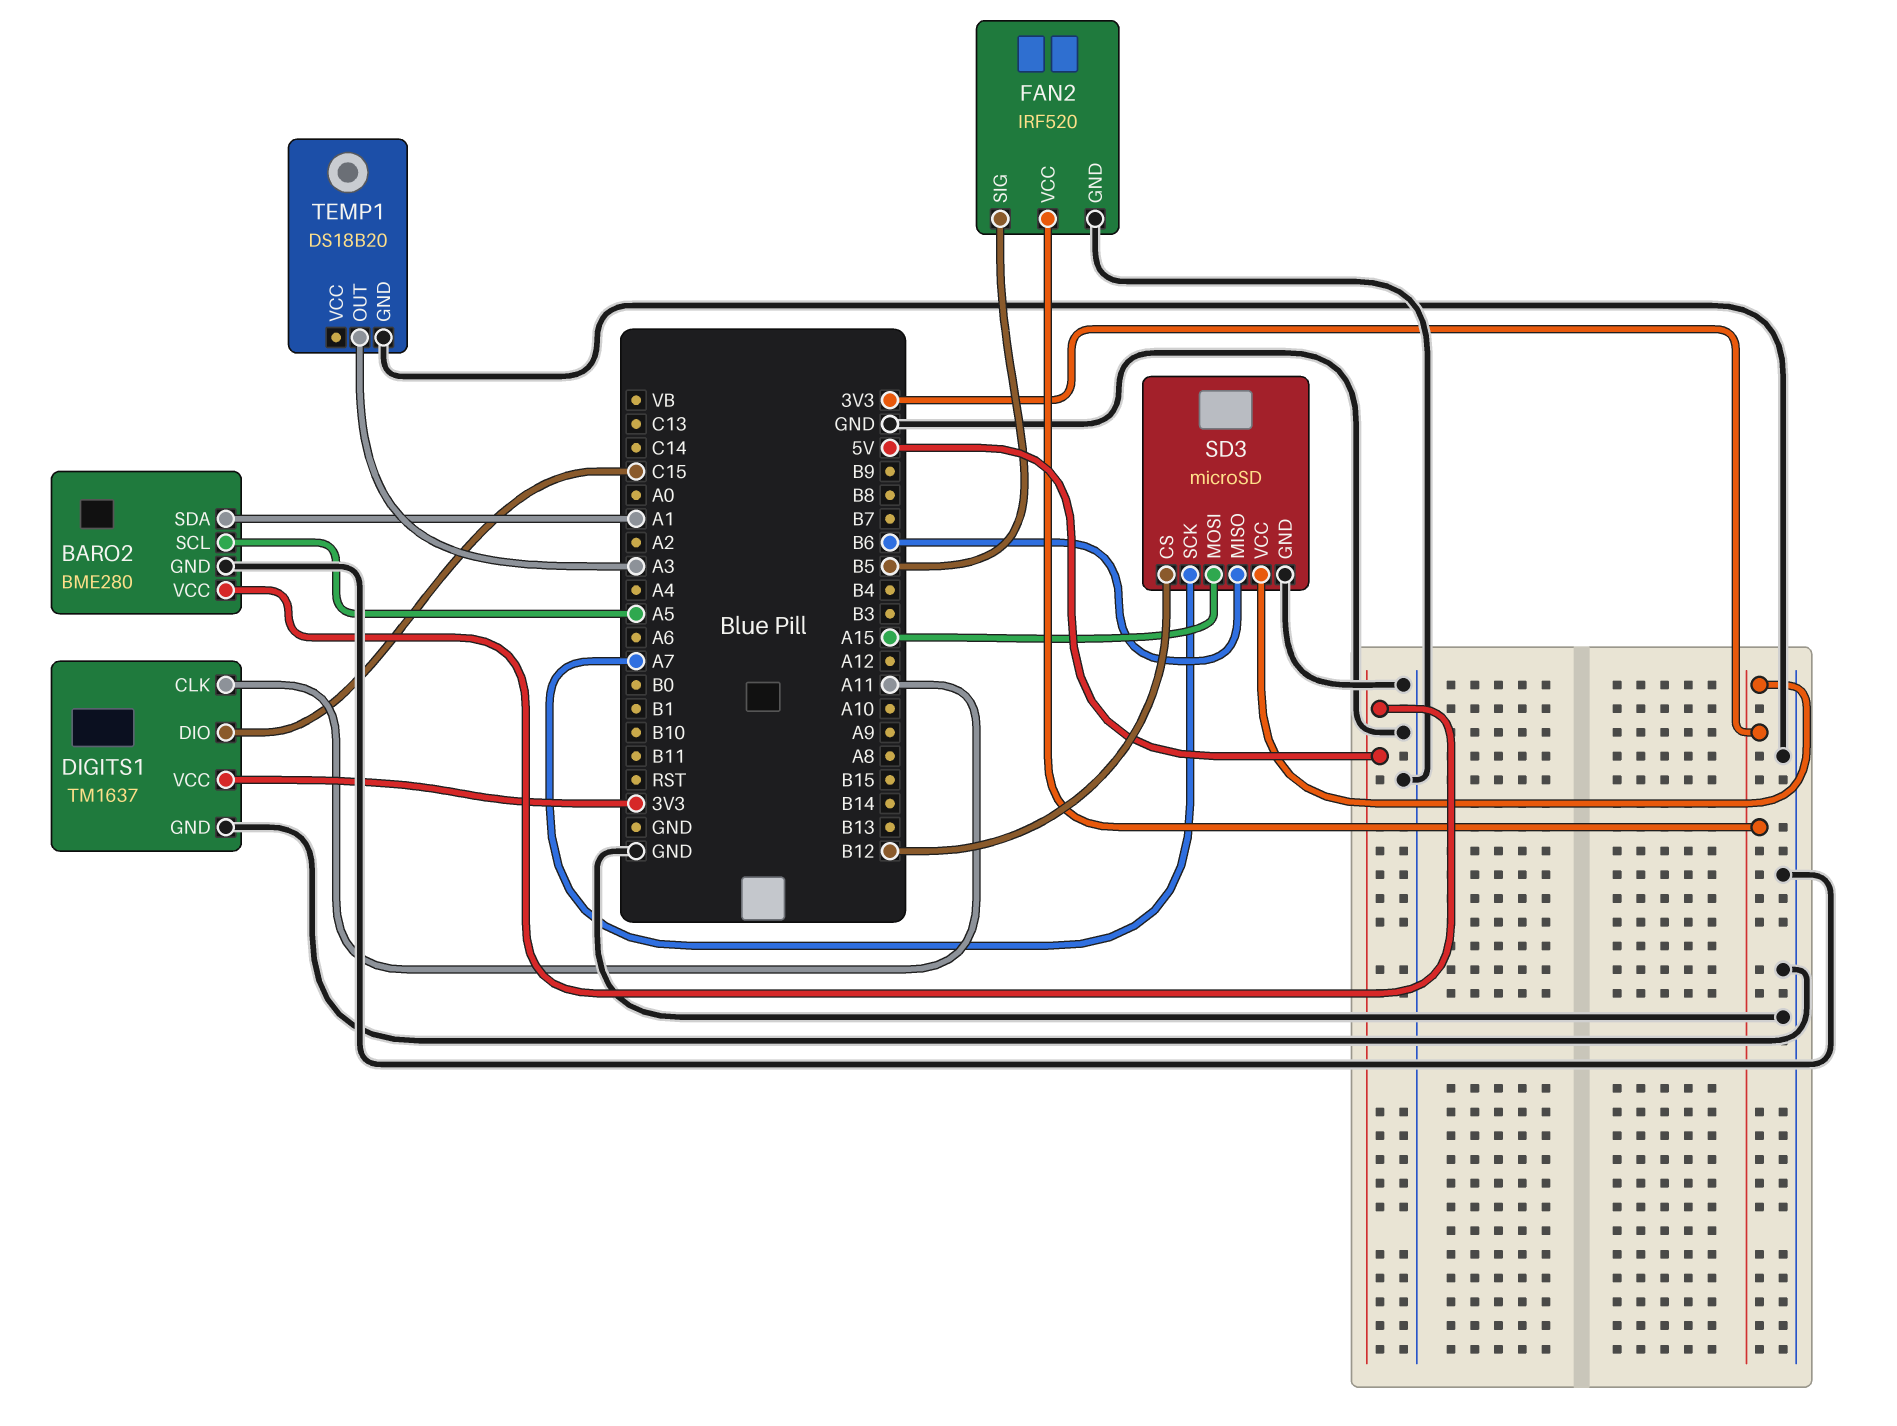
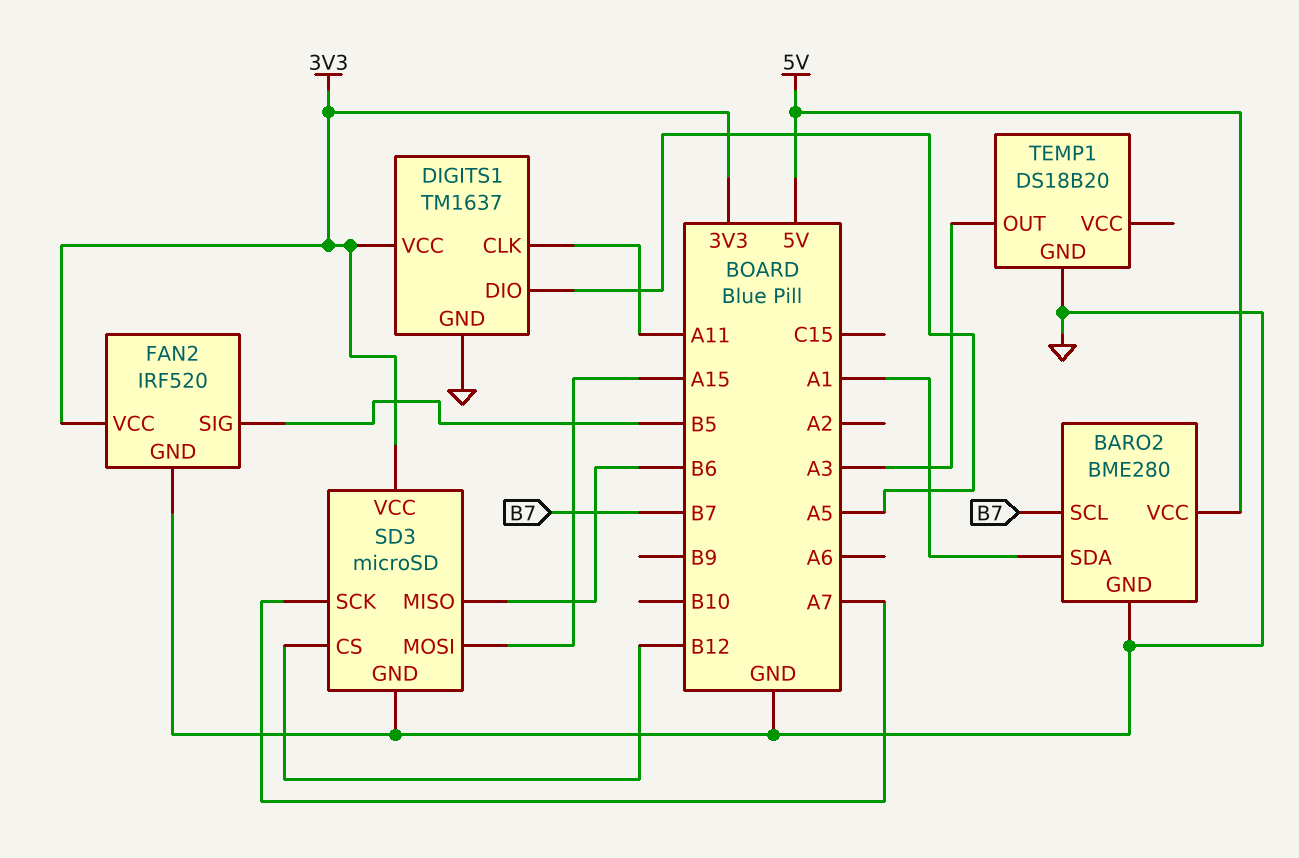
BARO2 pin SCL: A5 -> B7
DIGITS1 pin DIO: C15 -> A5

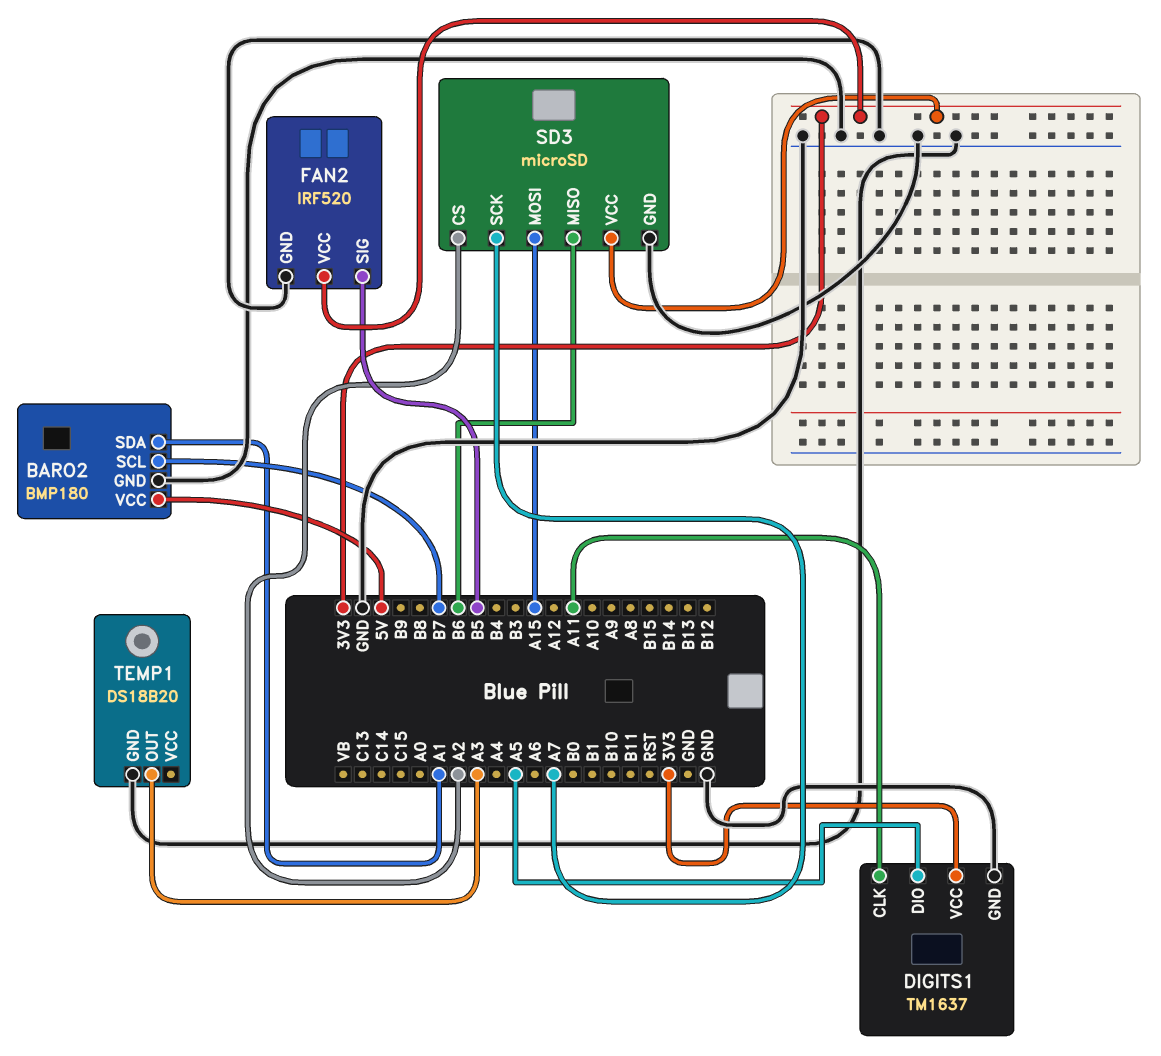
BARO2: BME280 -> BMP180
SD3 pin CS: B12 -> A2

